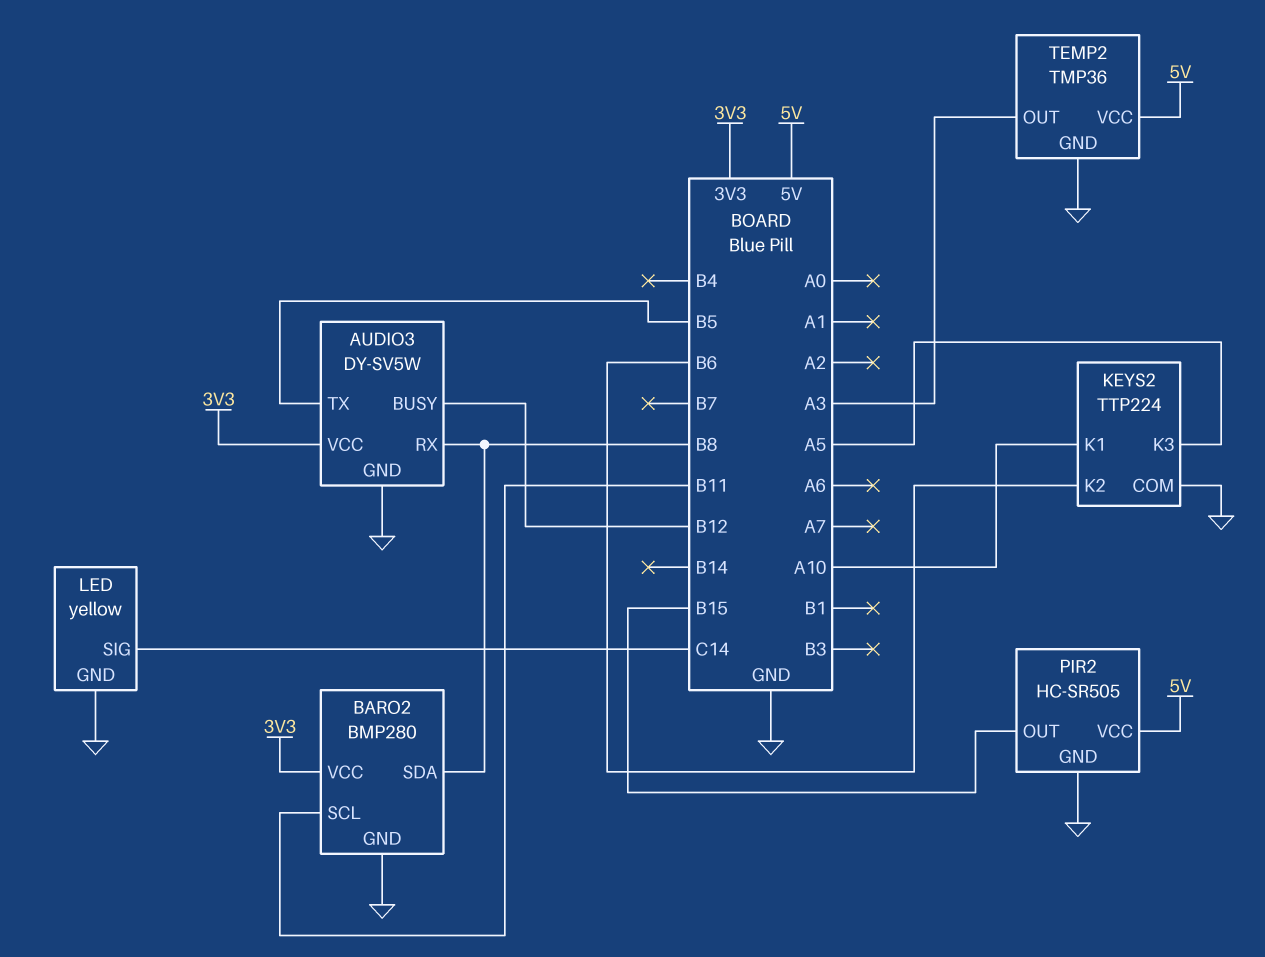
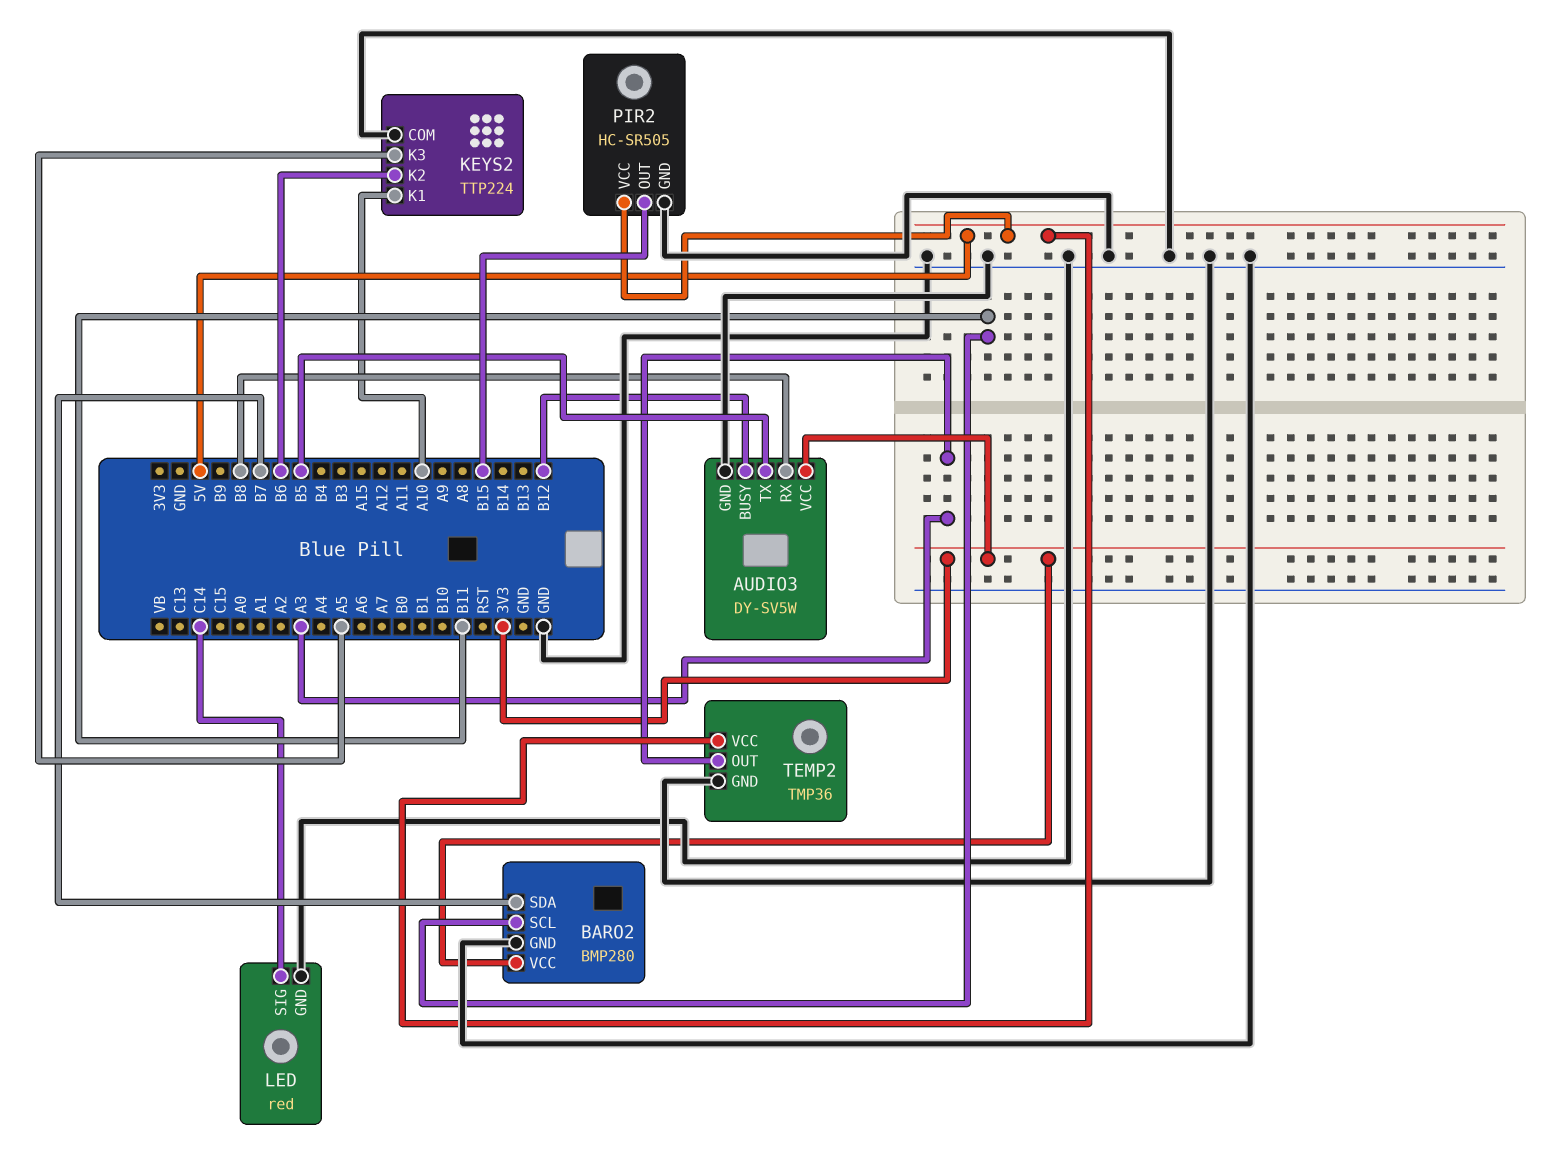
BARO2 pin SDA: B8 -> B7
LED: yellow -> red

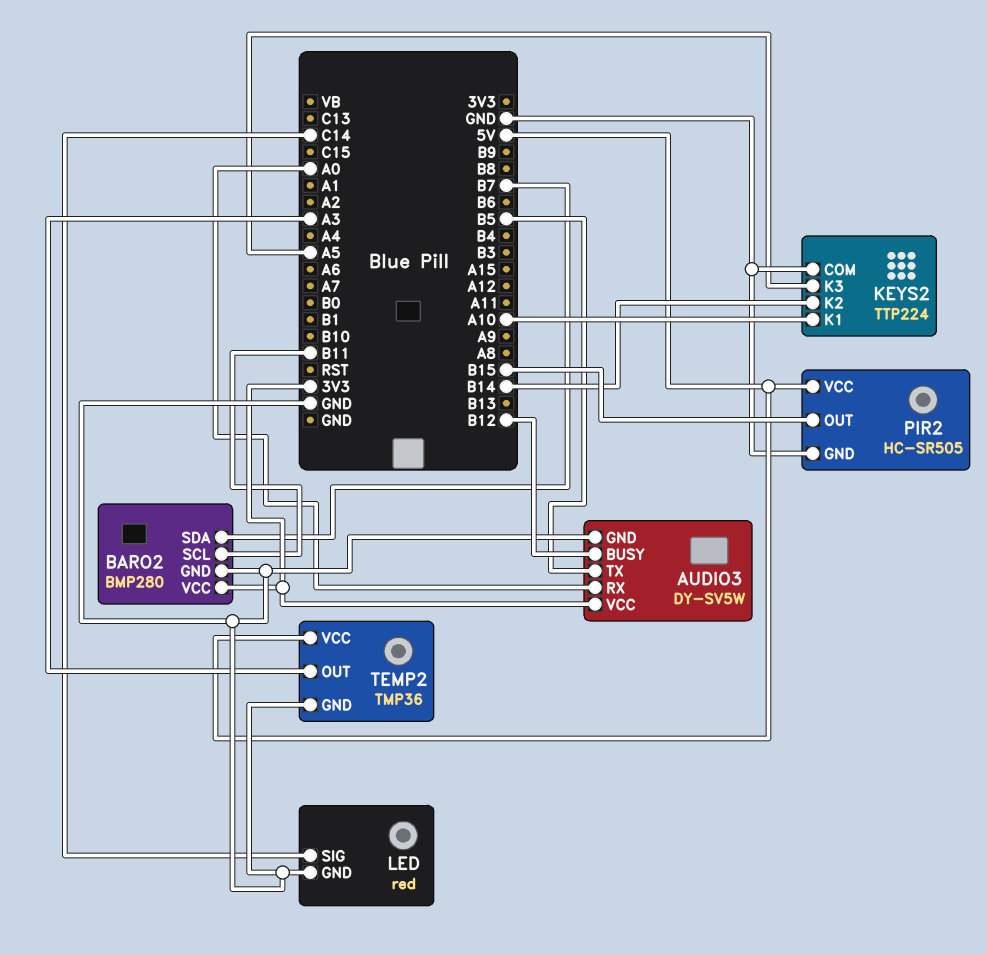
AUDIO3 pin RX: B8 -> A0
KEYS2 pin K2: B6 -> B14

